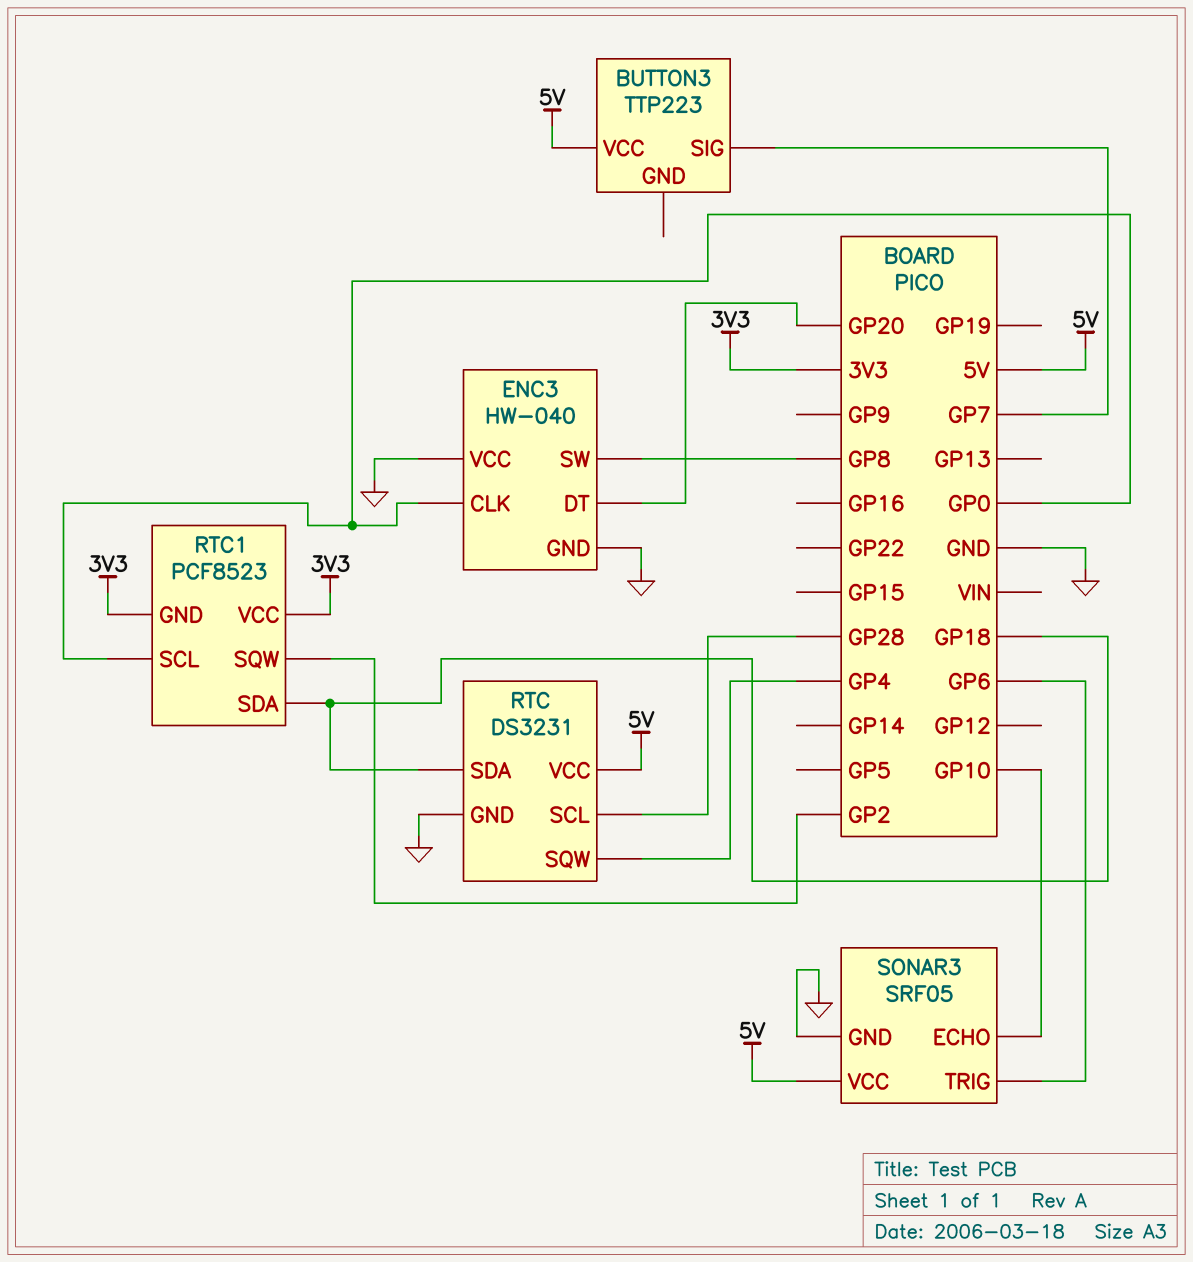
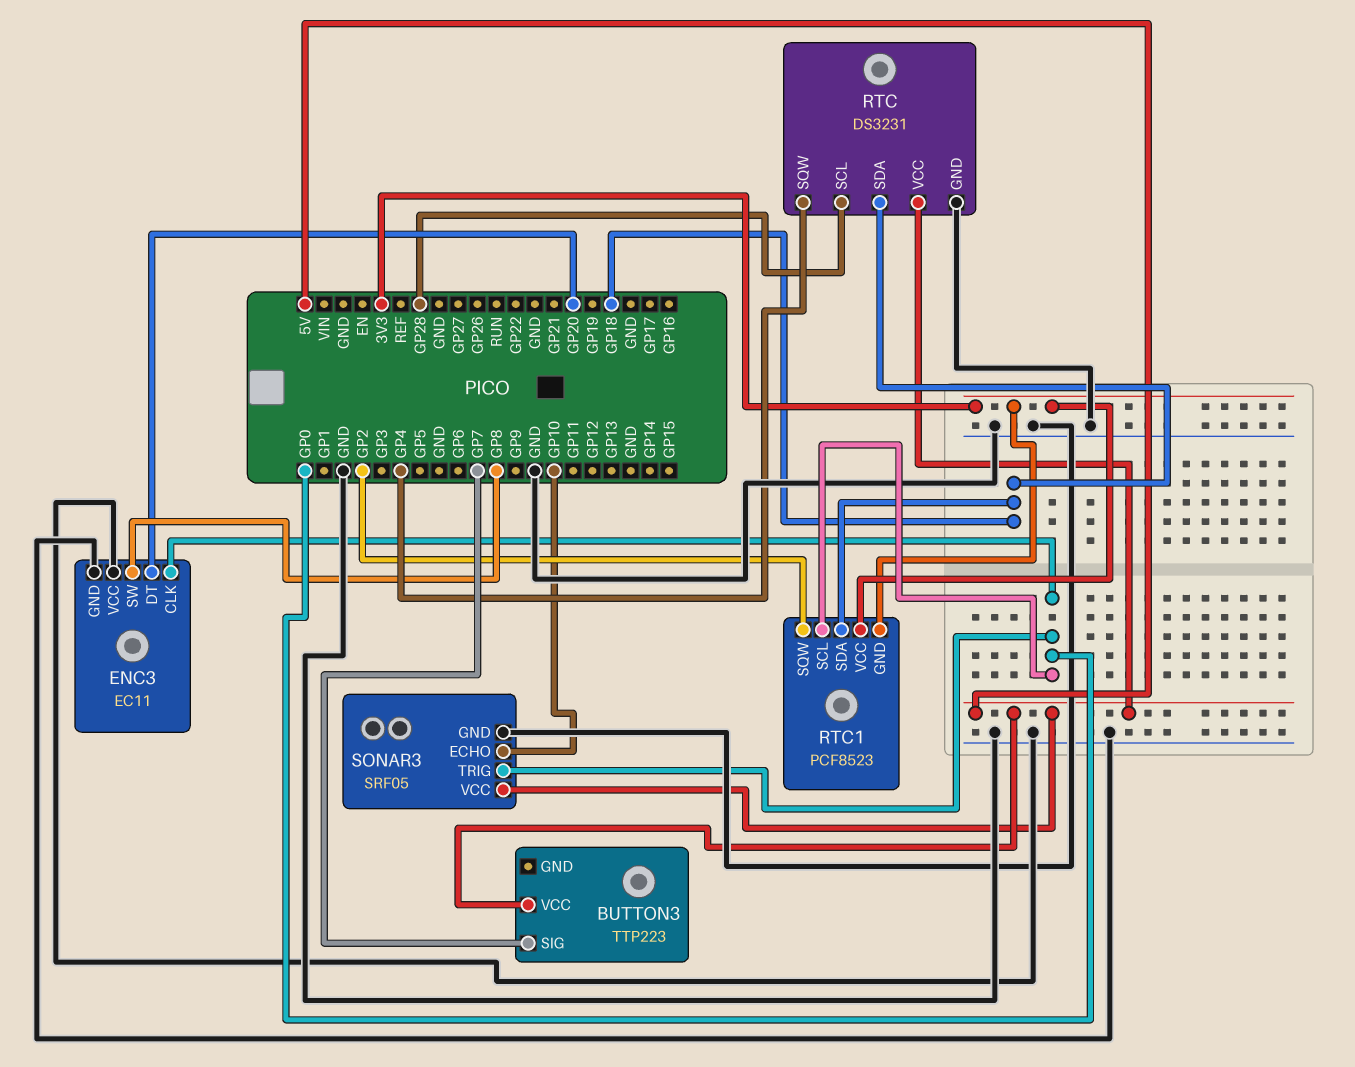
ENC3: HW-040 -> EC11
SONAR3 pin TRIG: GP6 -> GP0

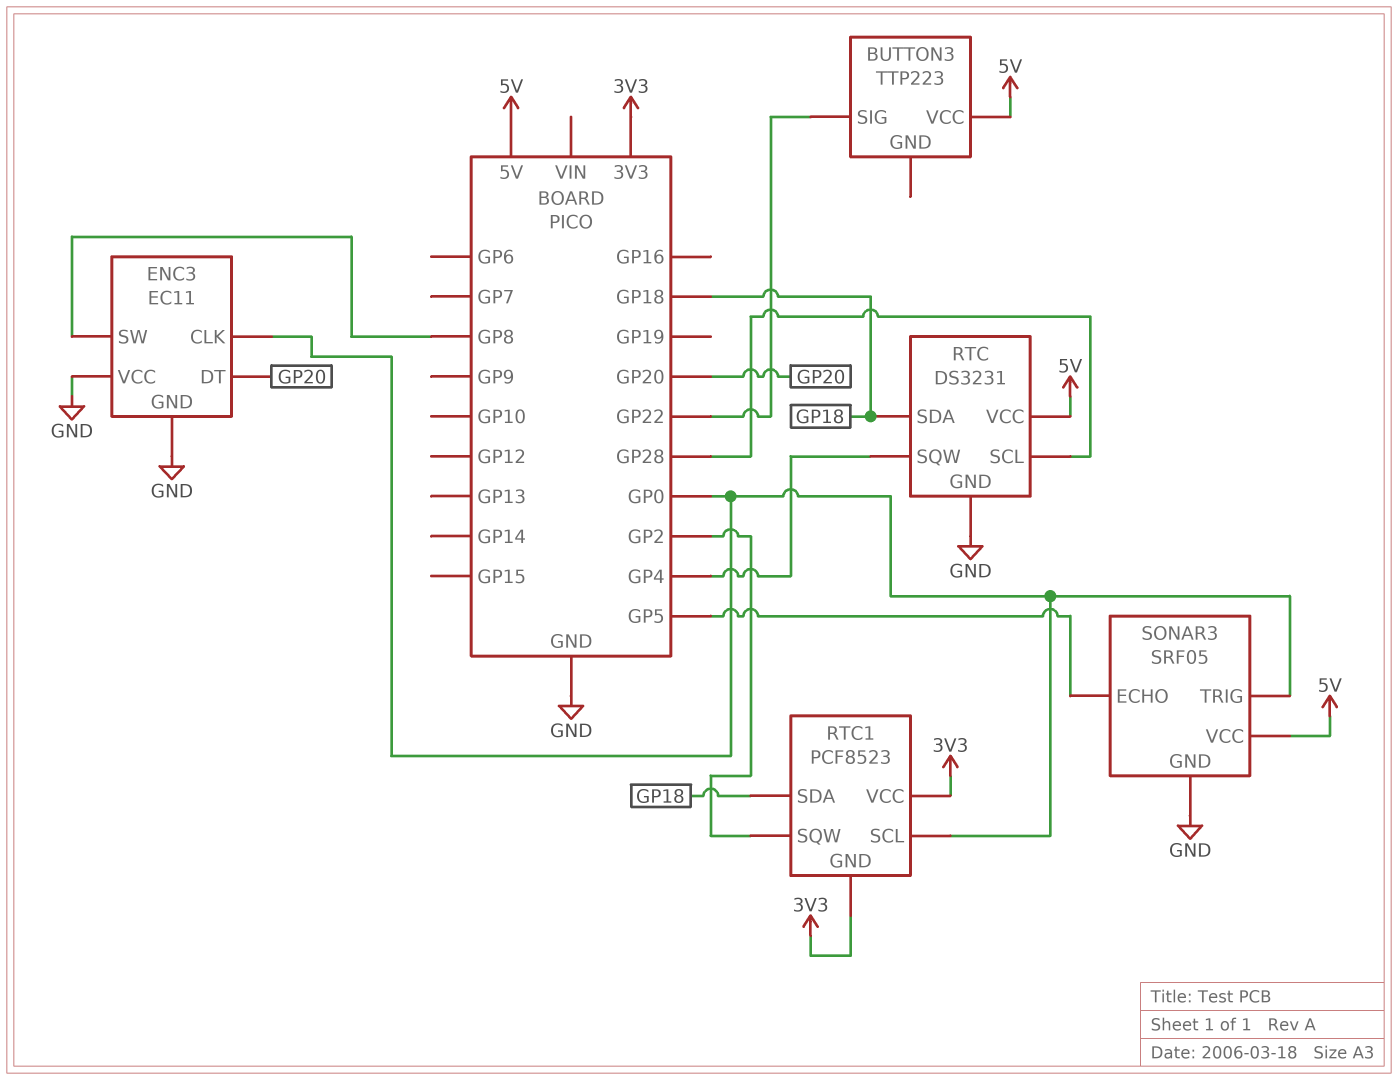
BUTTON3 pin SIG: GP7 -> GP22
SONAR3 pin ECHO: GP10 -> GP5

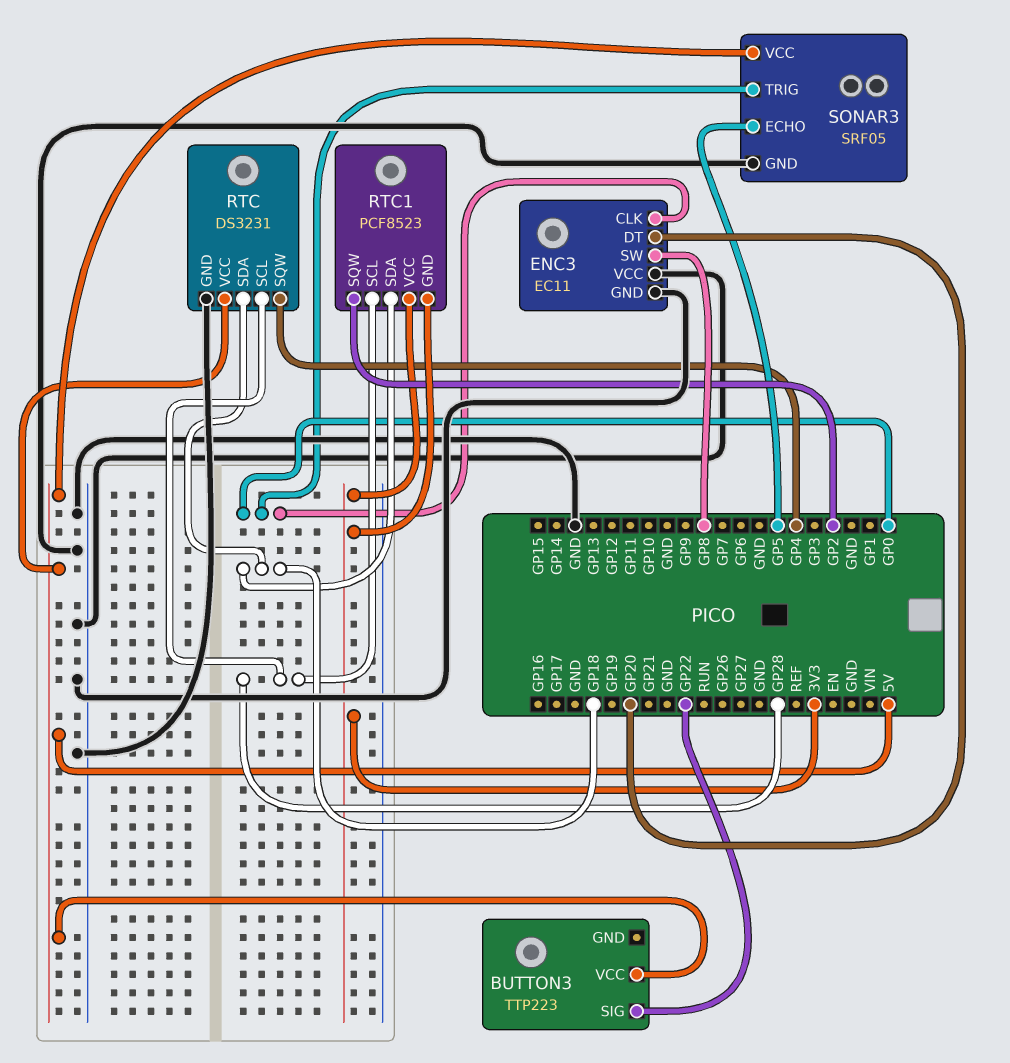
RTC1 pin SCL: GP0 -> GP28

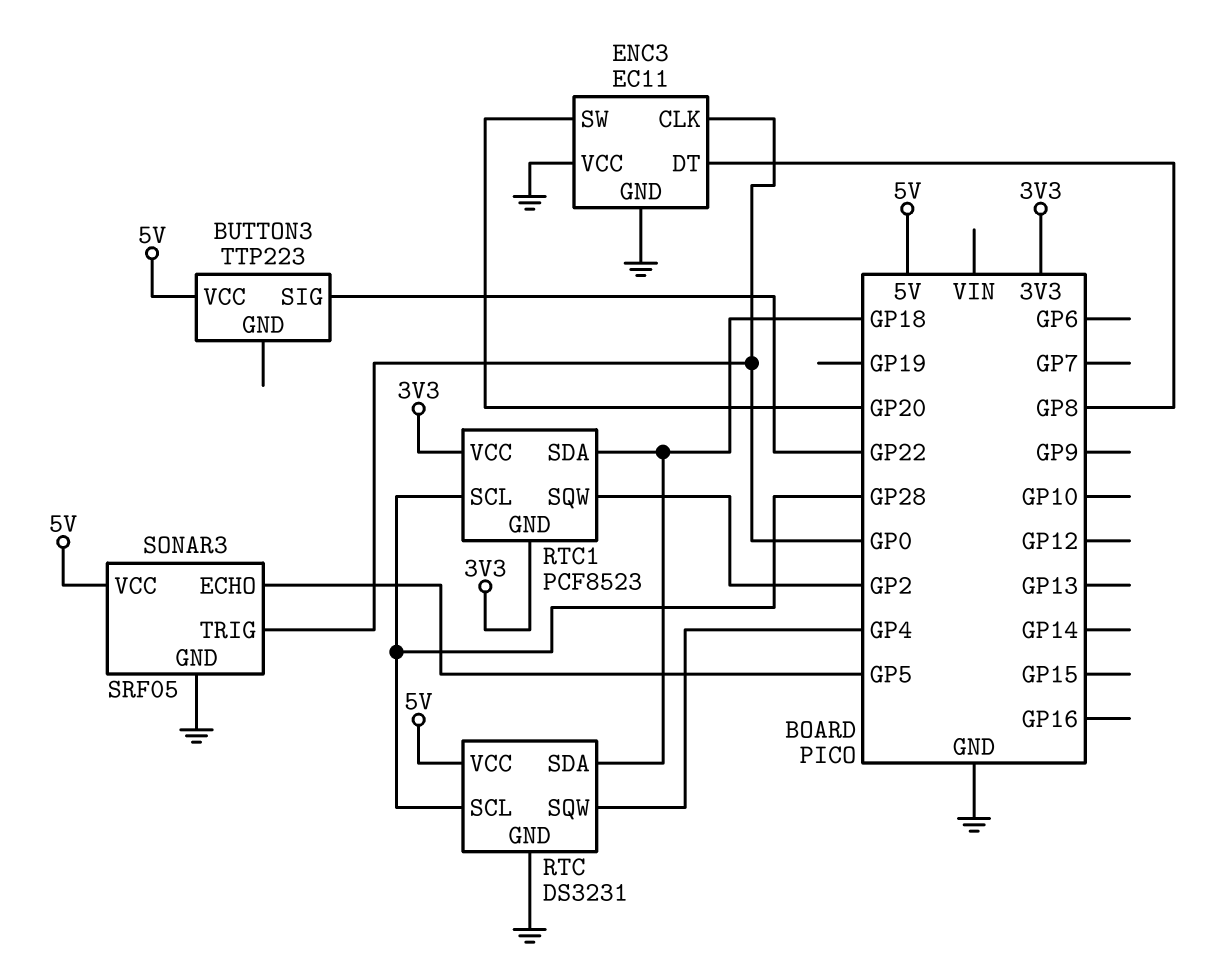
ENC3 pin DT: GP20 -> GP8
ENC3 pin SW: GP8 -> GP20

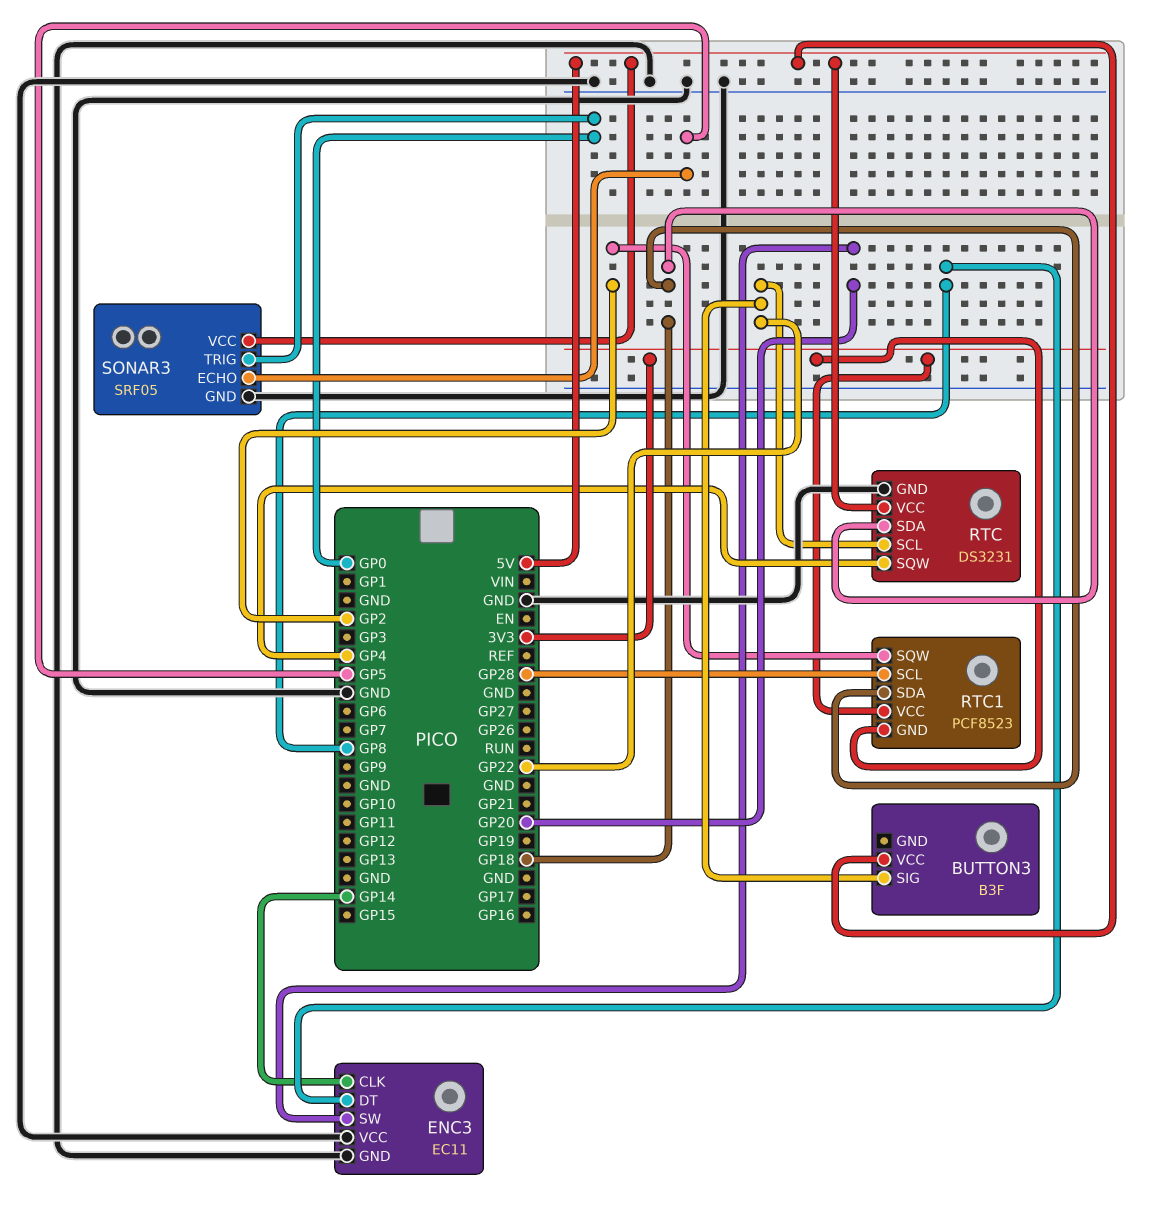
BUTTON3: TTP223 -> B3F
ENC3 pin CLK: GP0 -> GP14
RTC pin SCL: GP28 -> GP22

